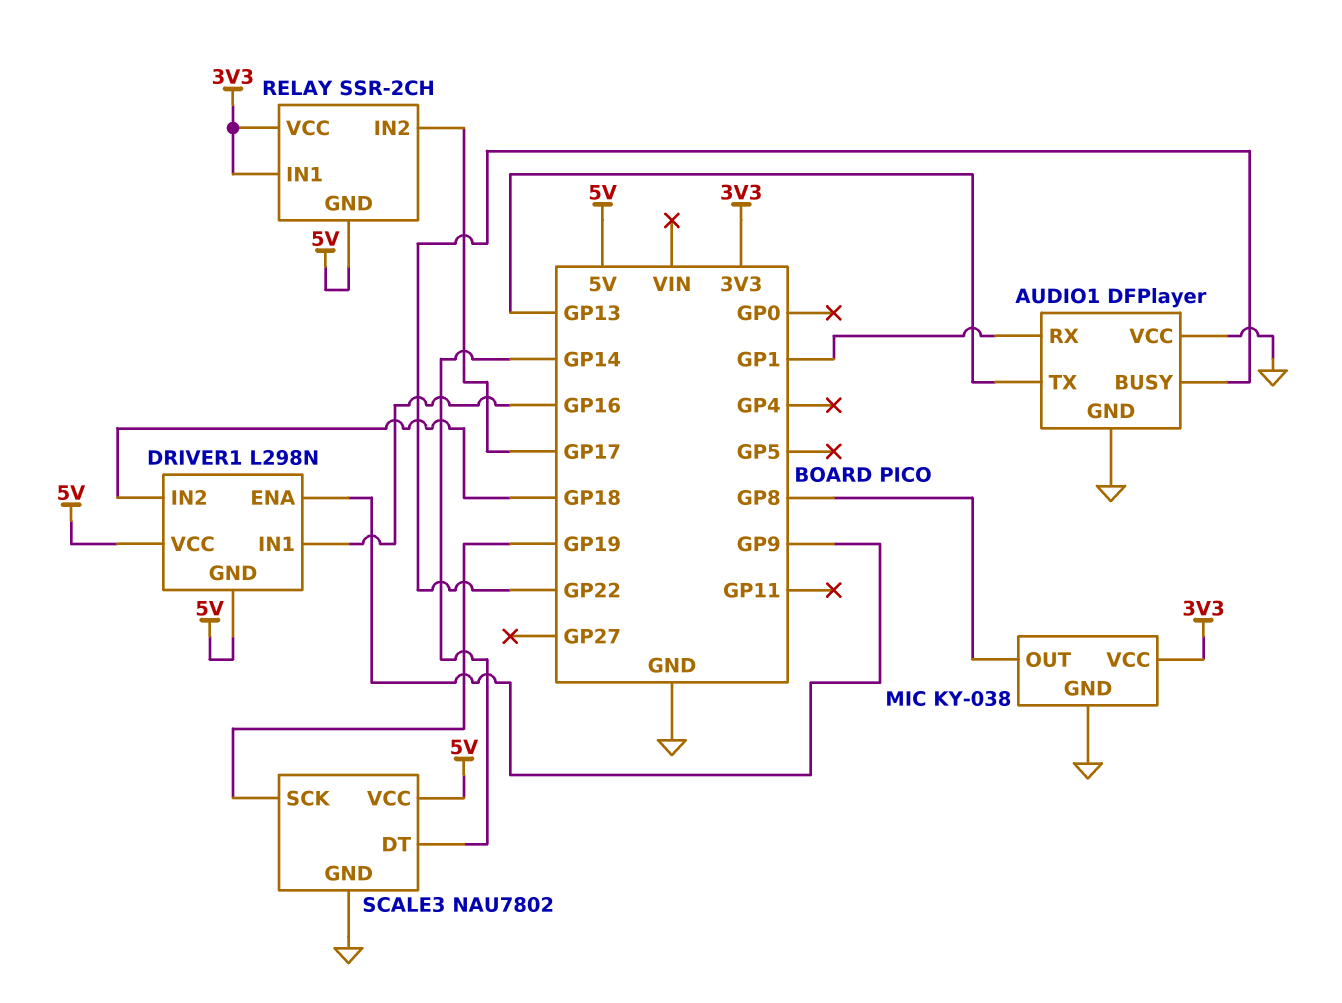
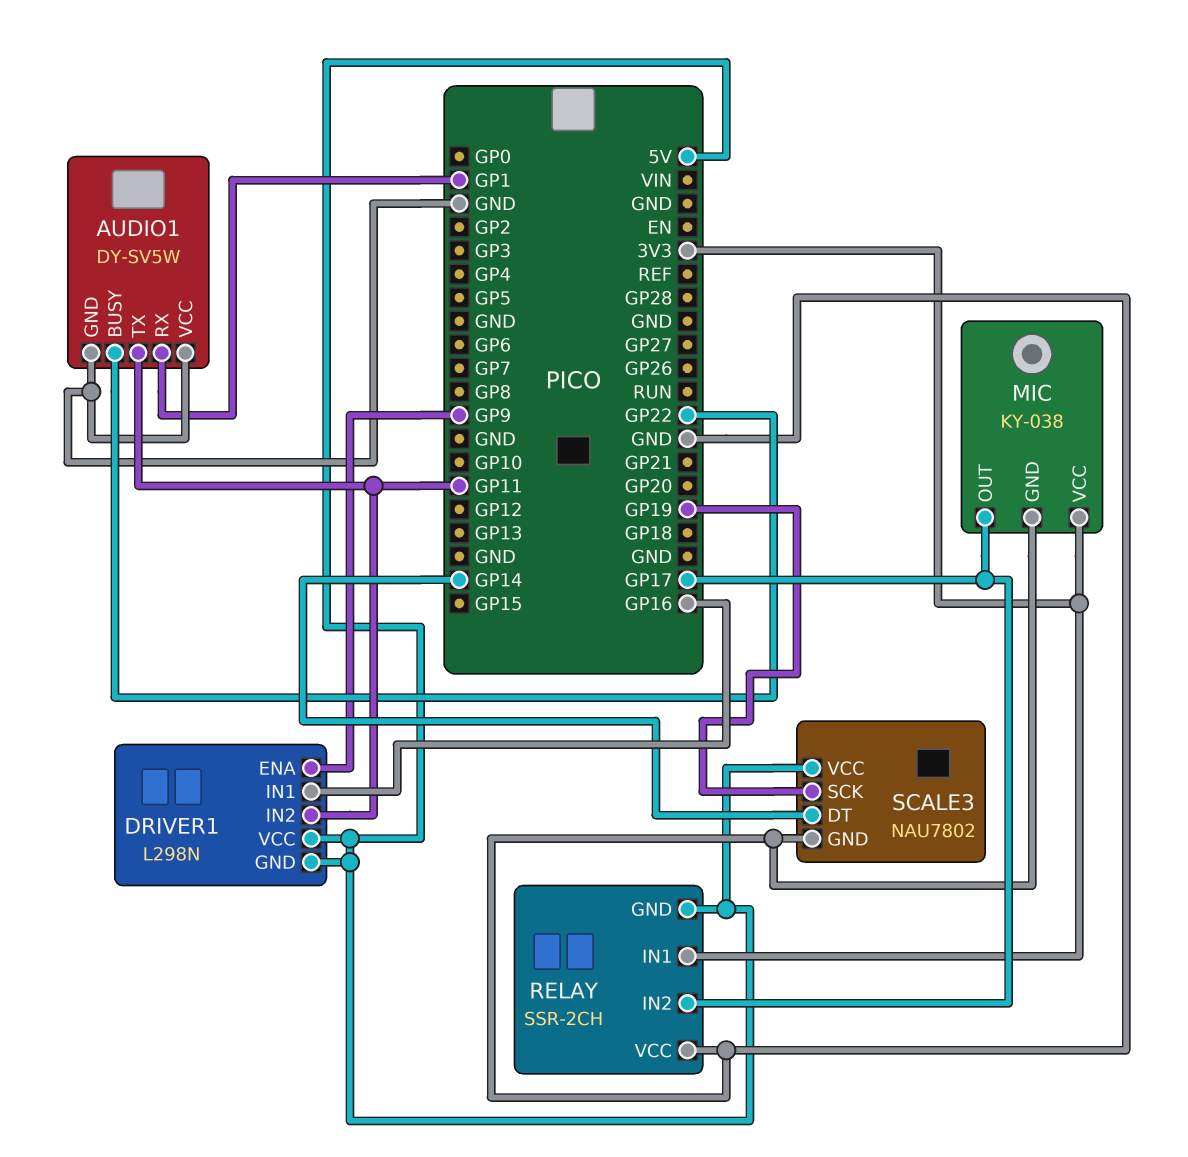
AUDIO1: DFPlayer -> DY-SV5W
AUDIO1 pin TX: GP13 -> GP11
DRIVER1 pin IN2: GP18 -> GP11
MIC pin OUT: GP8 -> GP17
RELAY pin VCC: 3V3 -> GND

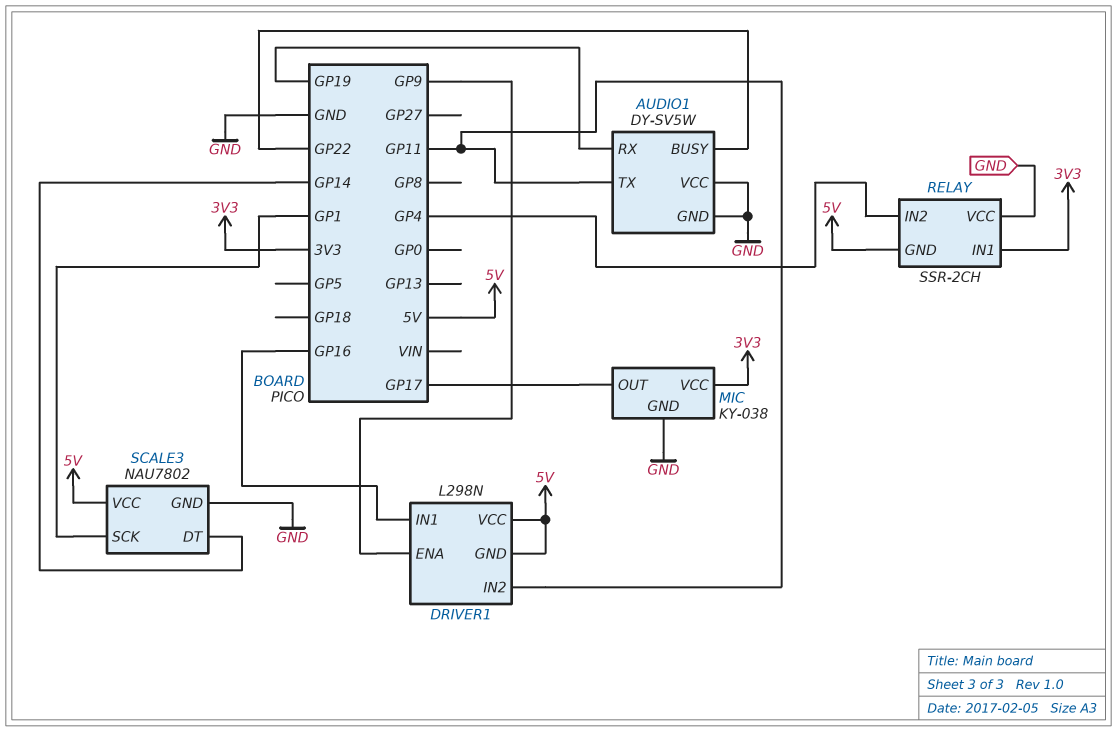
AUDIO1 pin RX: GP1 -> GP19
RELAY pin IN2: GP17 -> GP4
SCALE3 pin SCK: GP19 -> GP1

